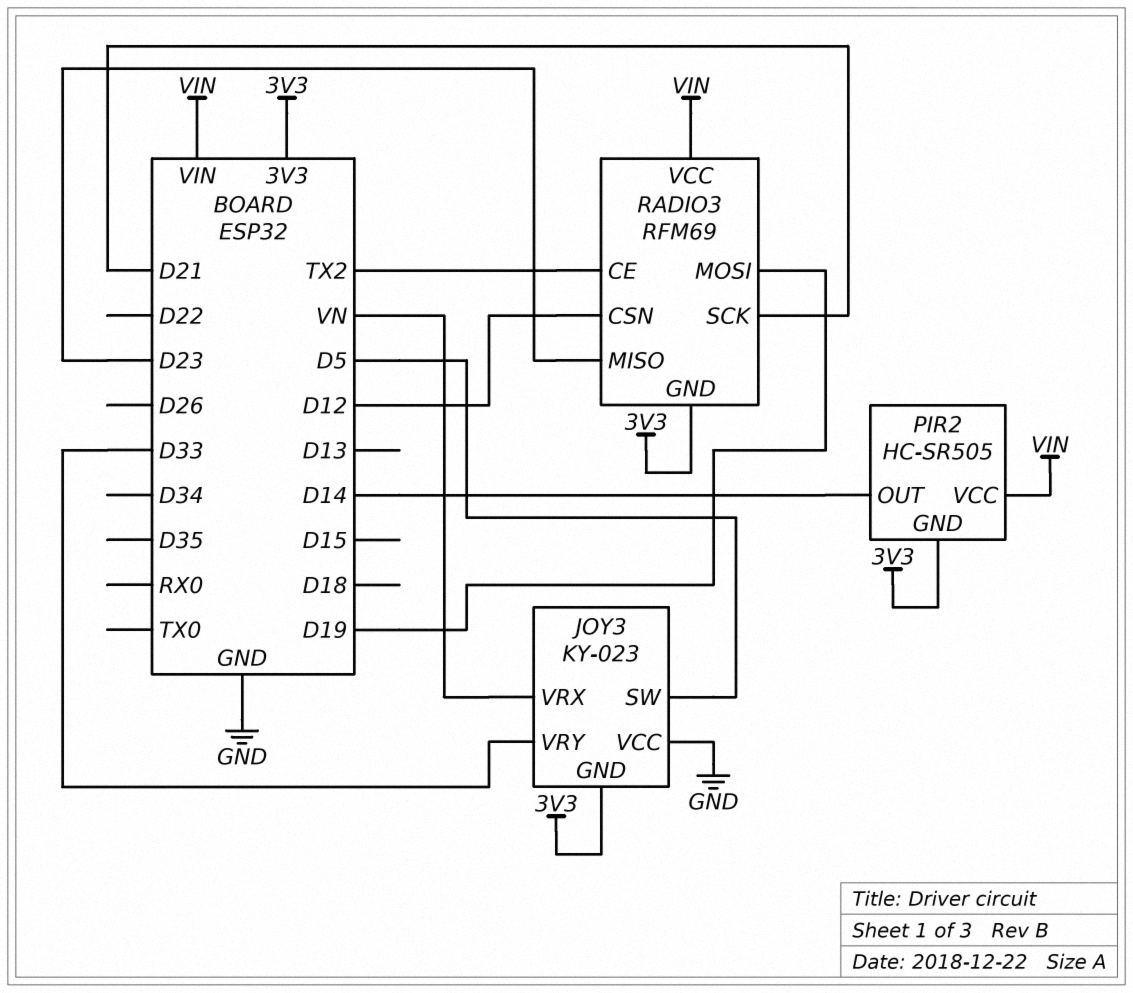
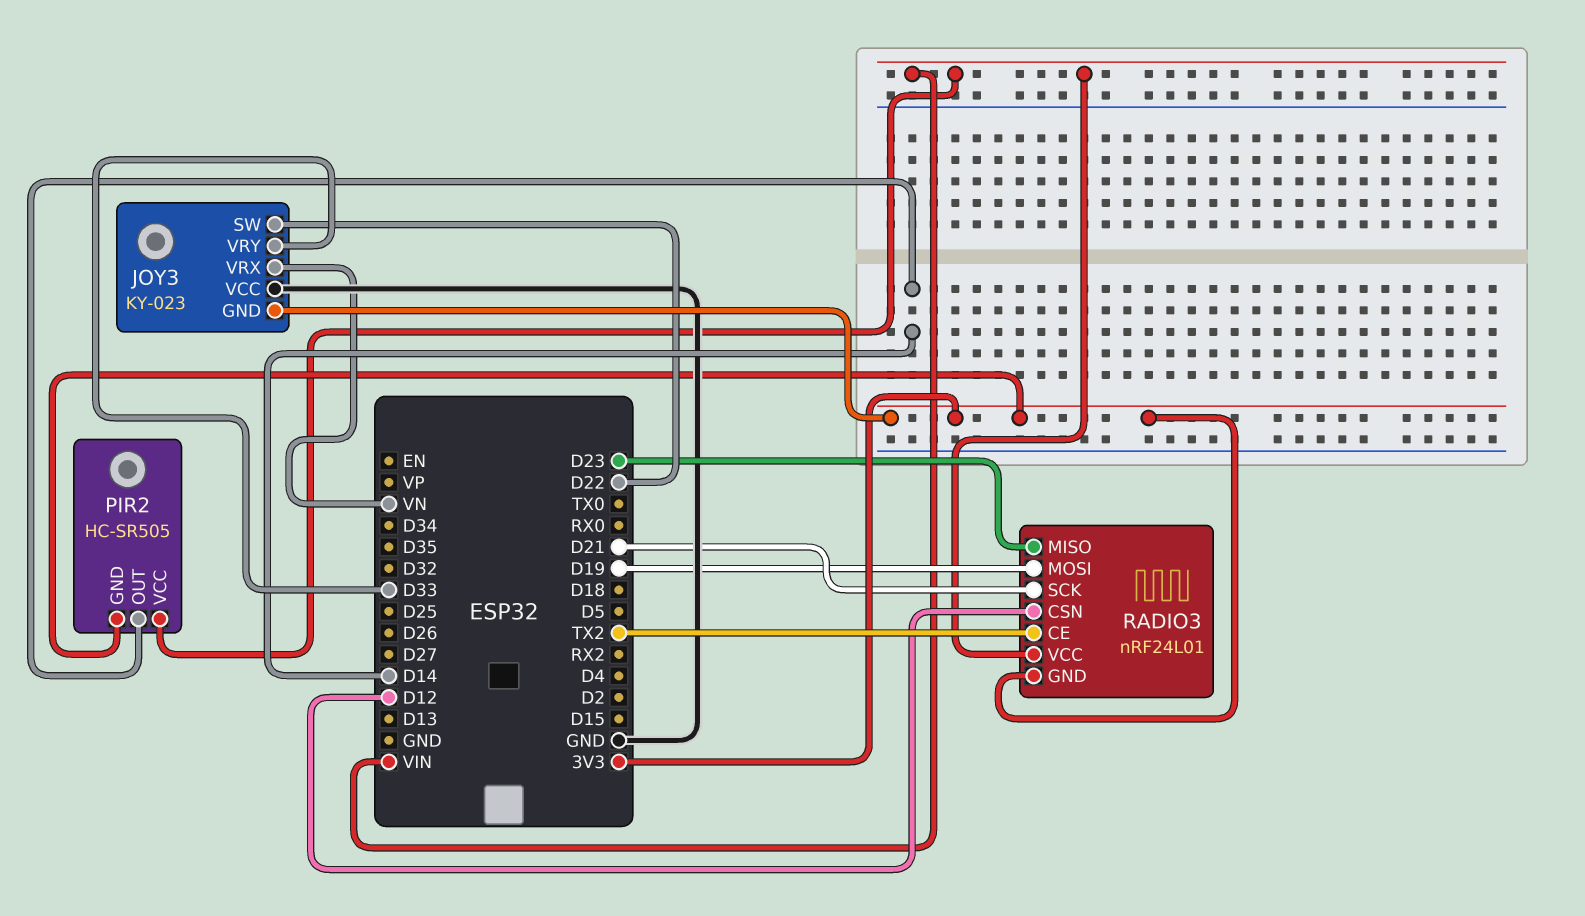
JOY3 pin SW: D5 -> D22
RADIO3: RFM69 -> nRF24L01

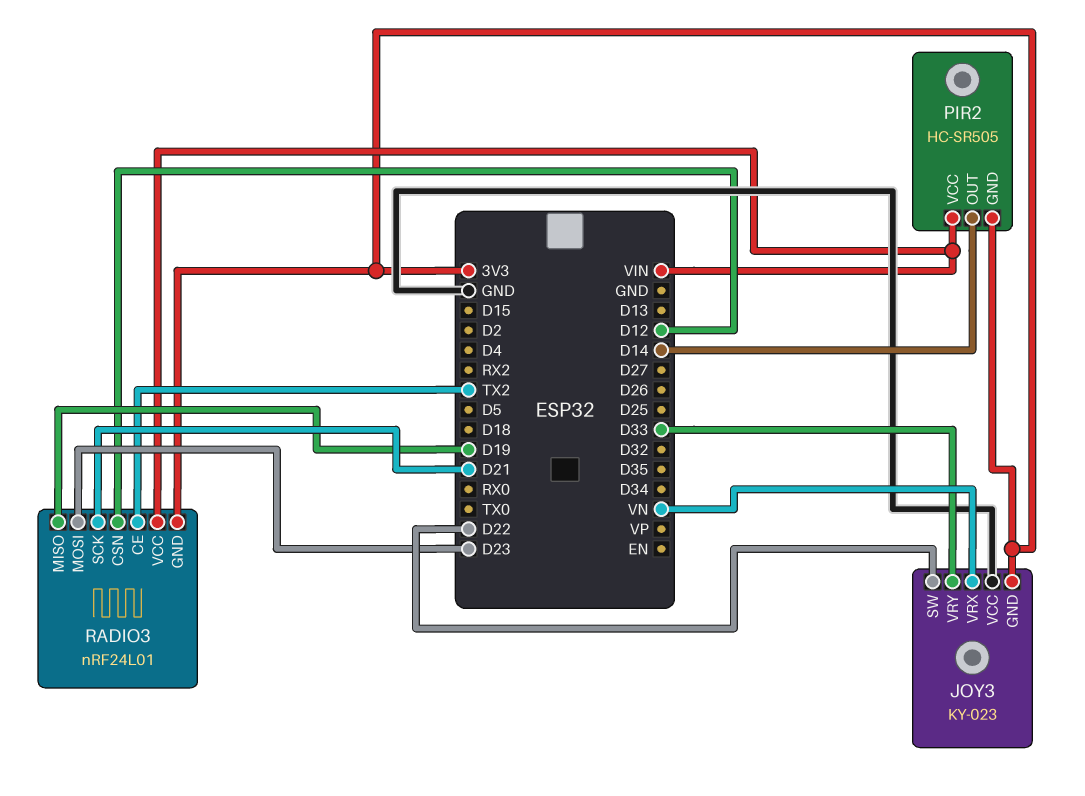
RADIO3 pin MISO: D23 -> D19
RADIO3 pin MOSI: D19 -> D23

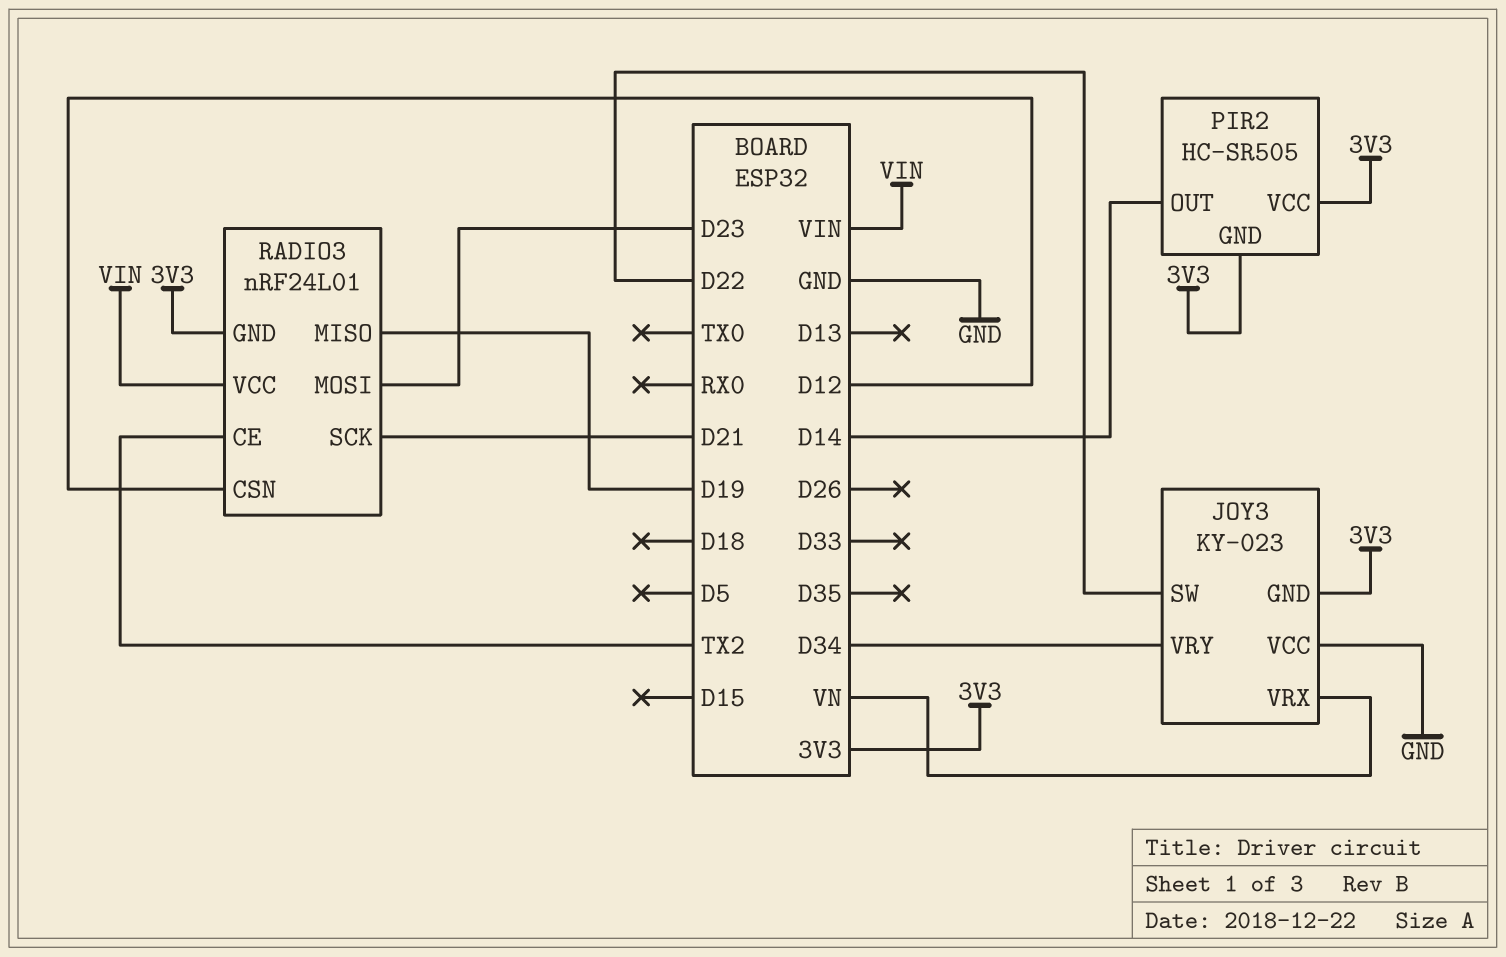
JOY3 pin VRY: D33 -> D34
PIR2 pin VCC: VIN -> 3V3

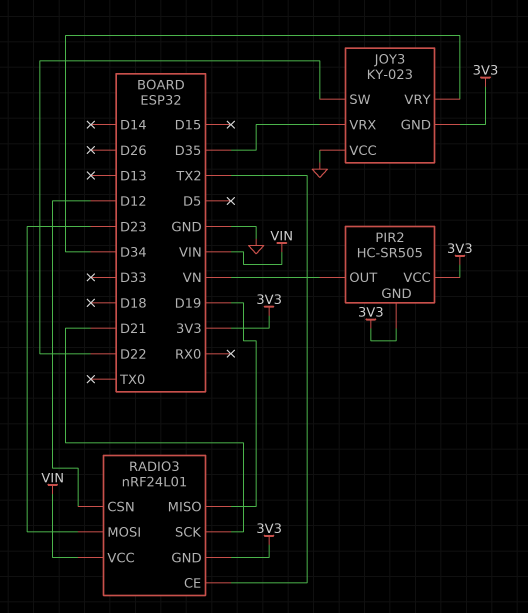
JOY3 pin VRX: VN -> D35
PIR2 pin OUT: D14 -> VN

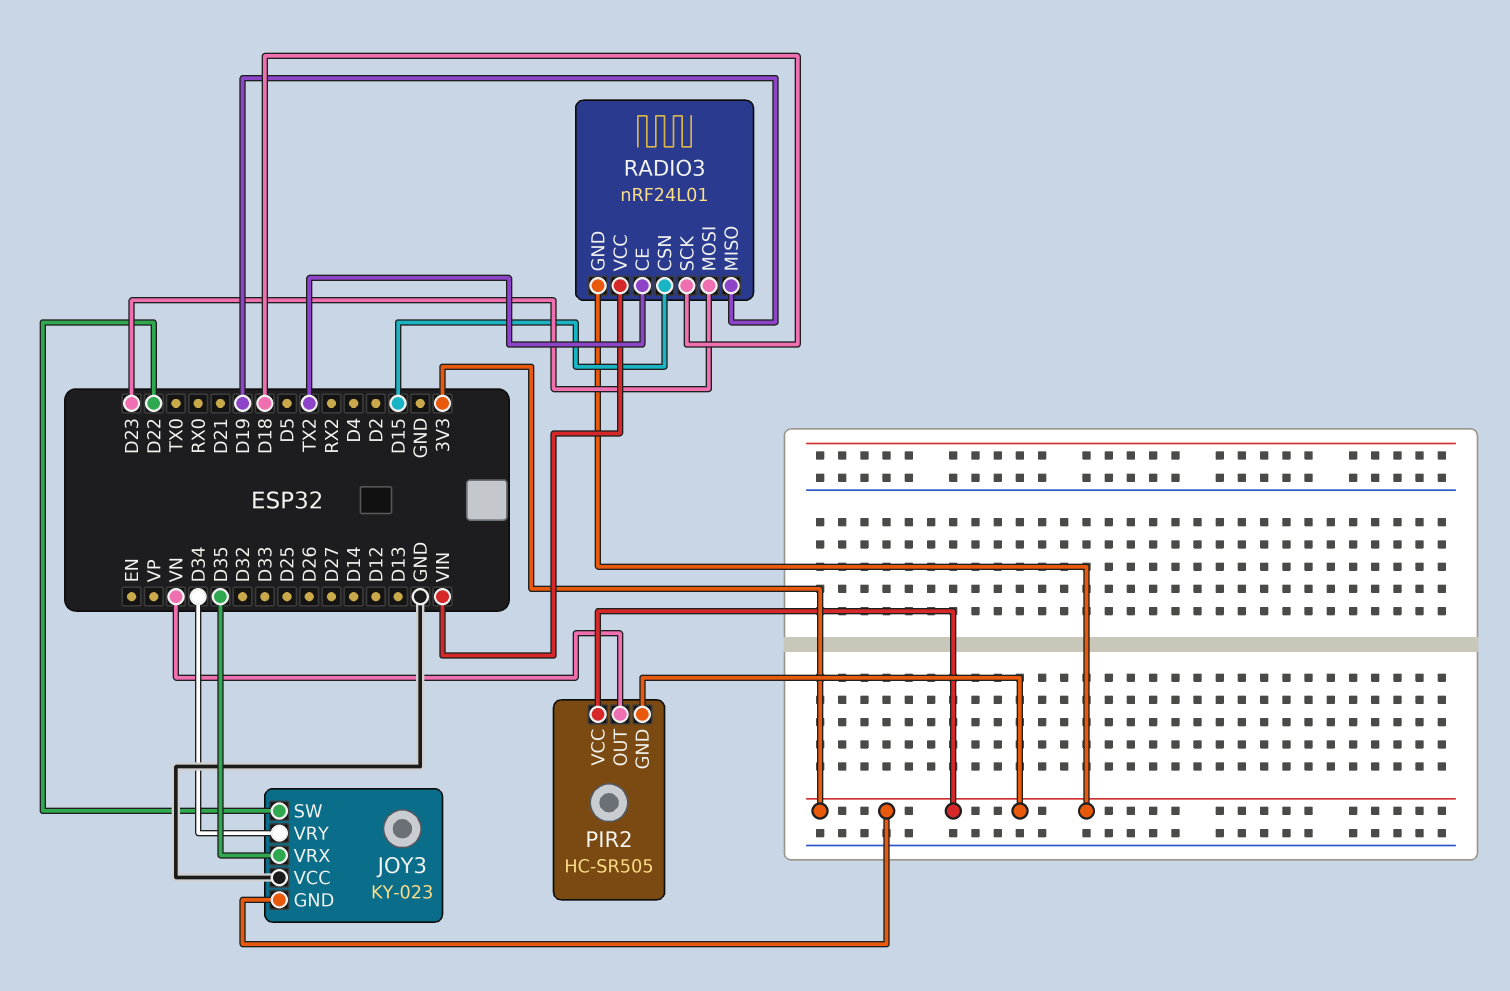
RADIO3 pin CSN: D12 -> D15
RADIO3 pin SCK: D21 -> D18

